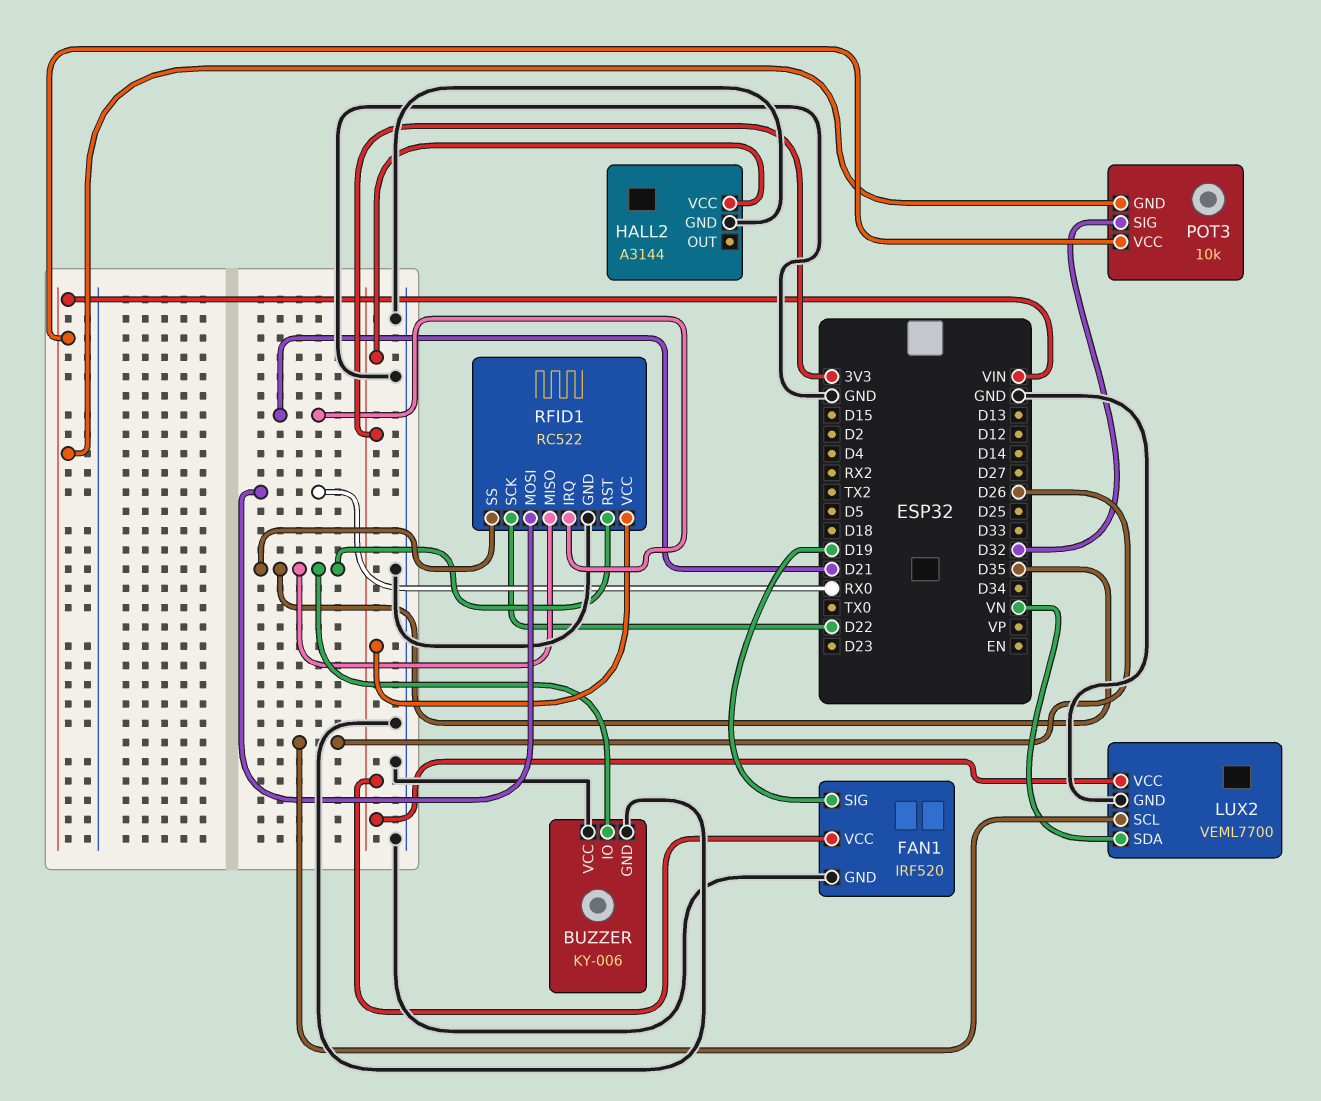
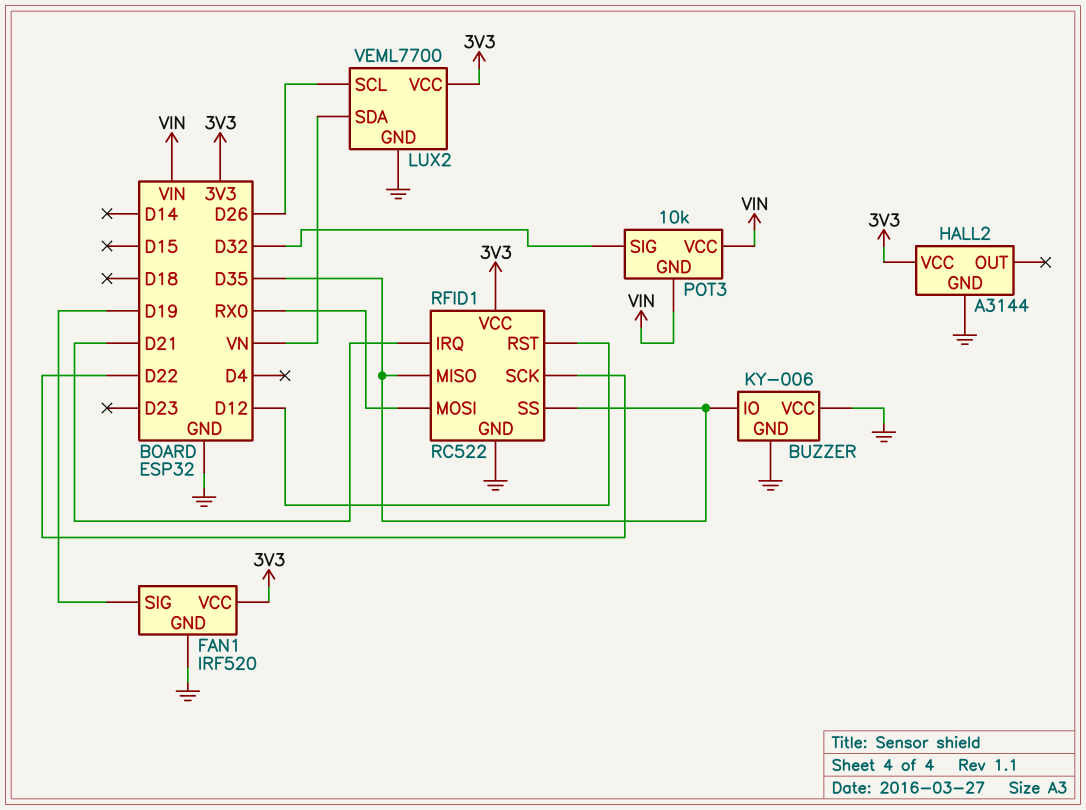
RFID1 pin RST: D35 -> D12

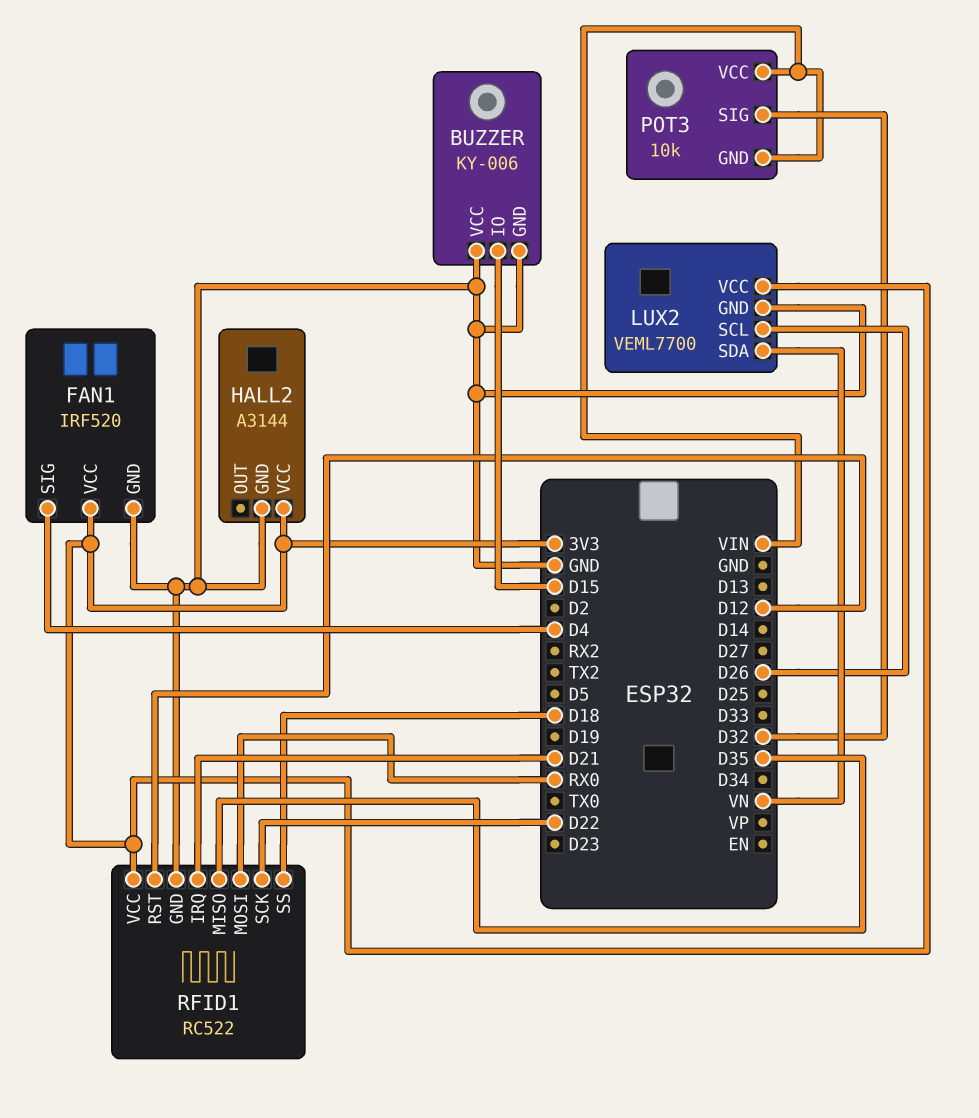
BUZZER pin IO: D35 -> D15
FAN1 pin SIG: D19 -> D4
RFID1 pin SS: D35 -> D18

